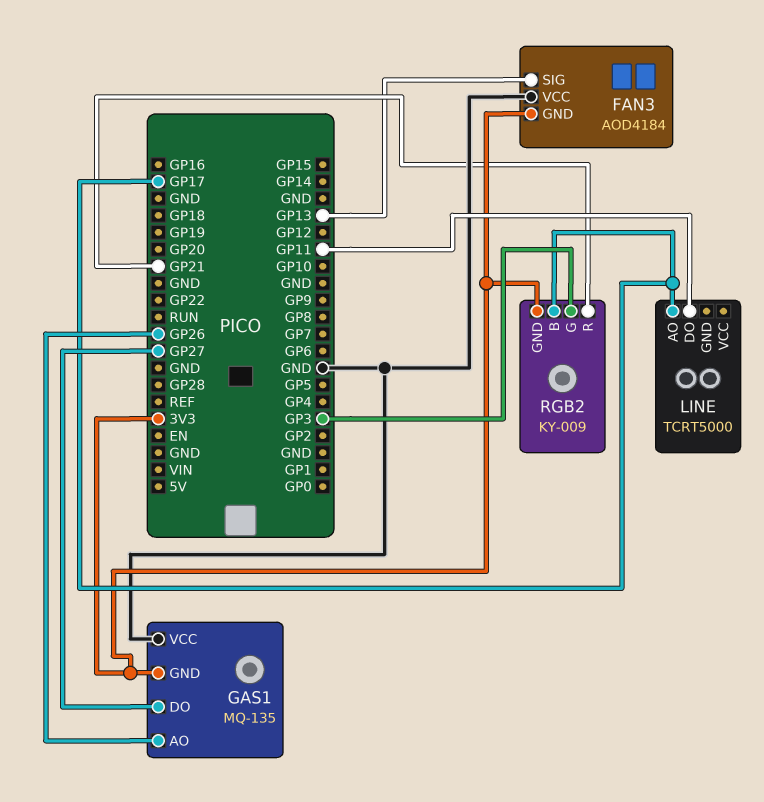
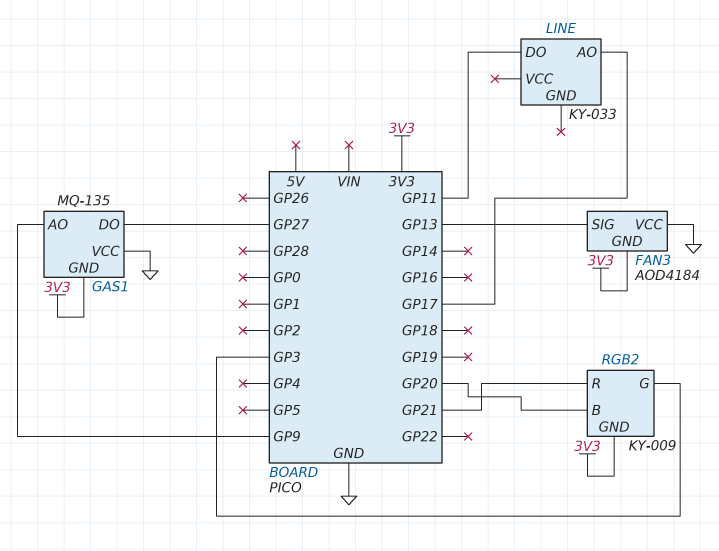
GAS1 pin AO: GP26 -> GP9
LINE: TCRT5000 -> KY-033
RGB2 pin B: GP17 -> GP20

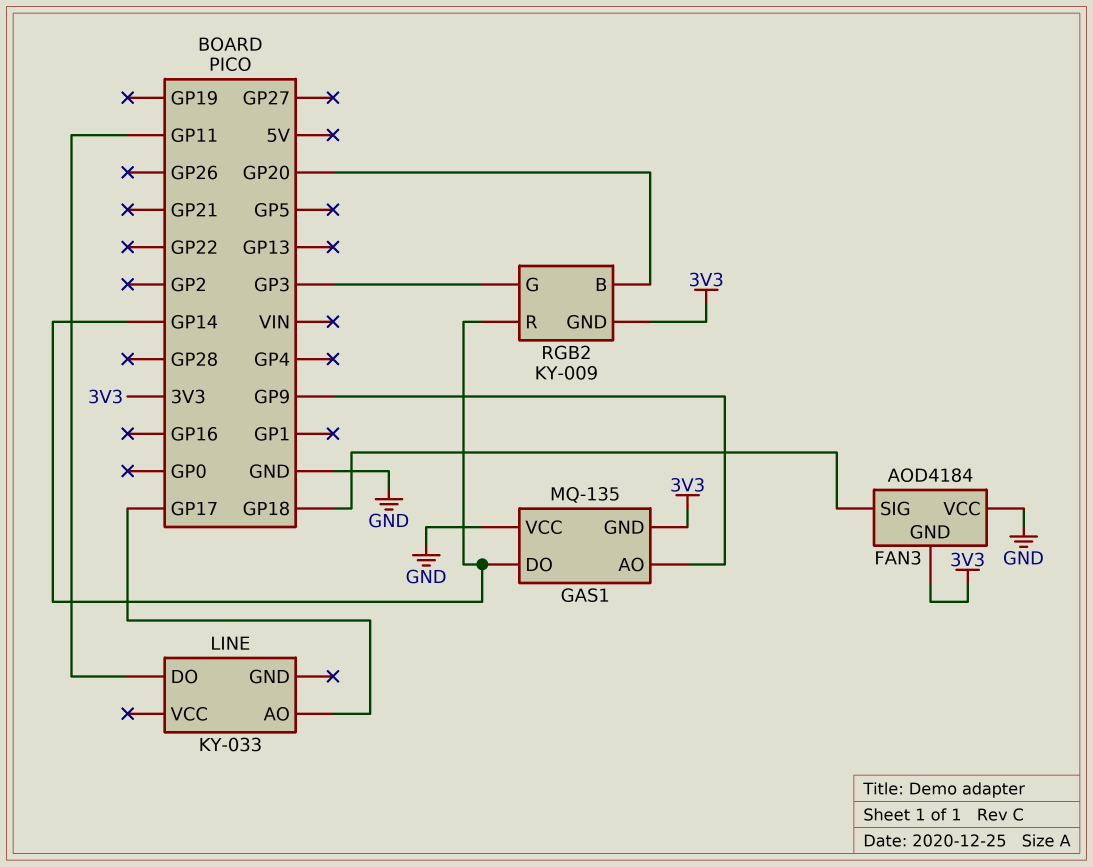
FAN3 pin SIG: GP13 -> GP18
GAS1 pin DO: GP27 -> GP14
RGB2 pin R: GP21 -> GP14

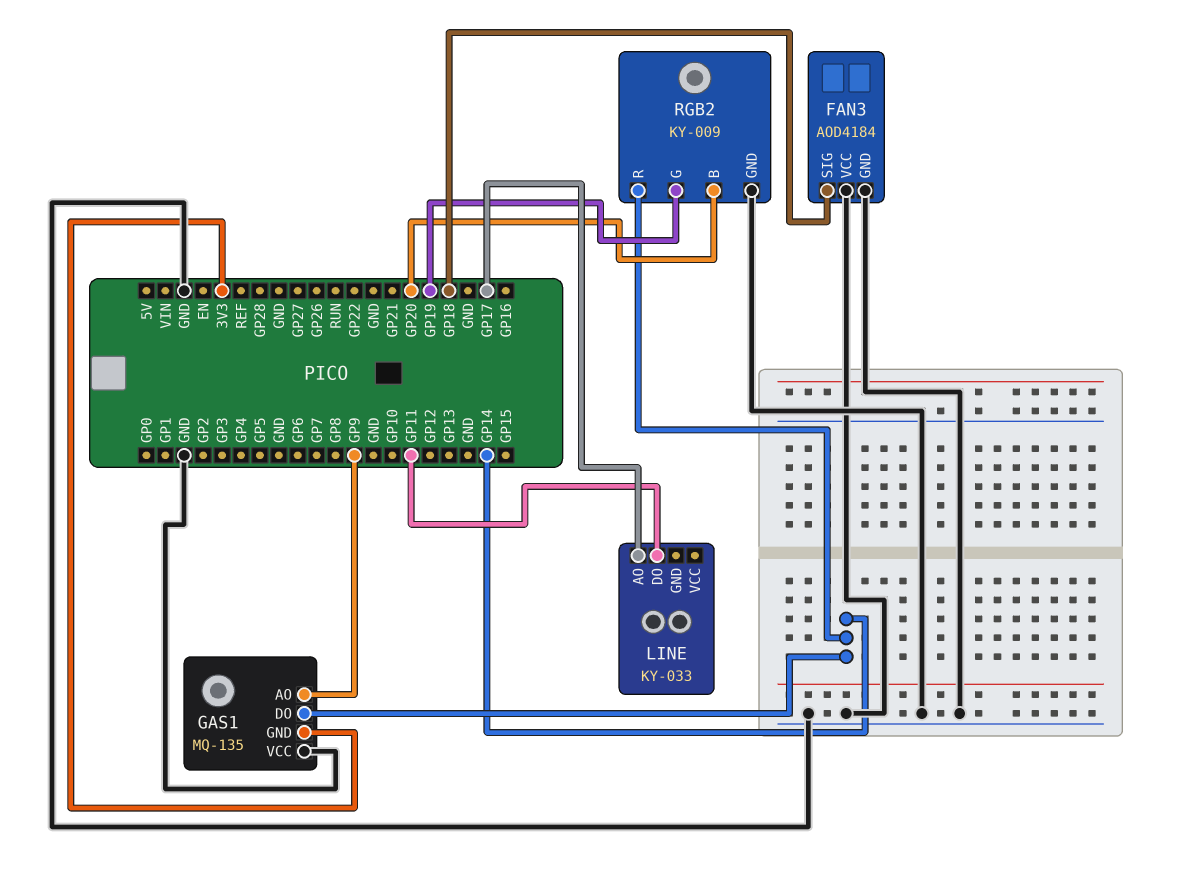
FAN3 pin GND: 3V3 -> GND
RGB2 pin G: GP3 -> GP19
RGB2 pin GND: 3V3 -> GND

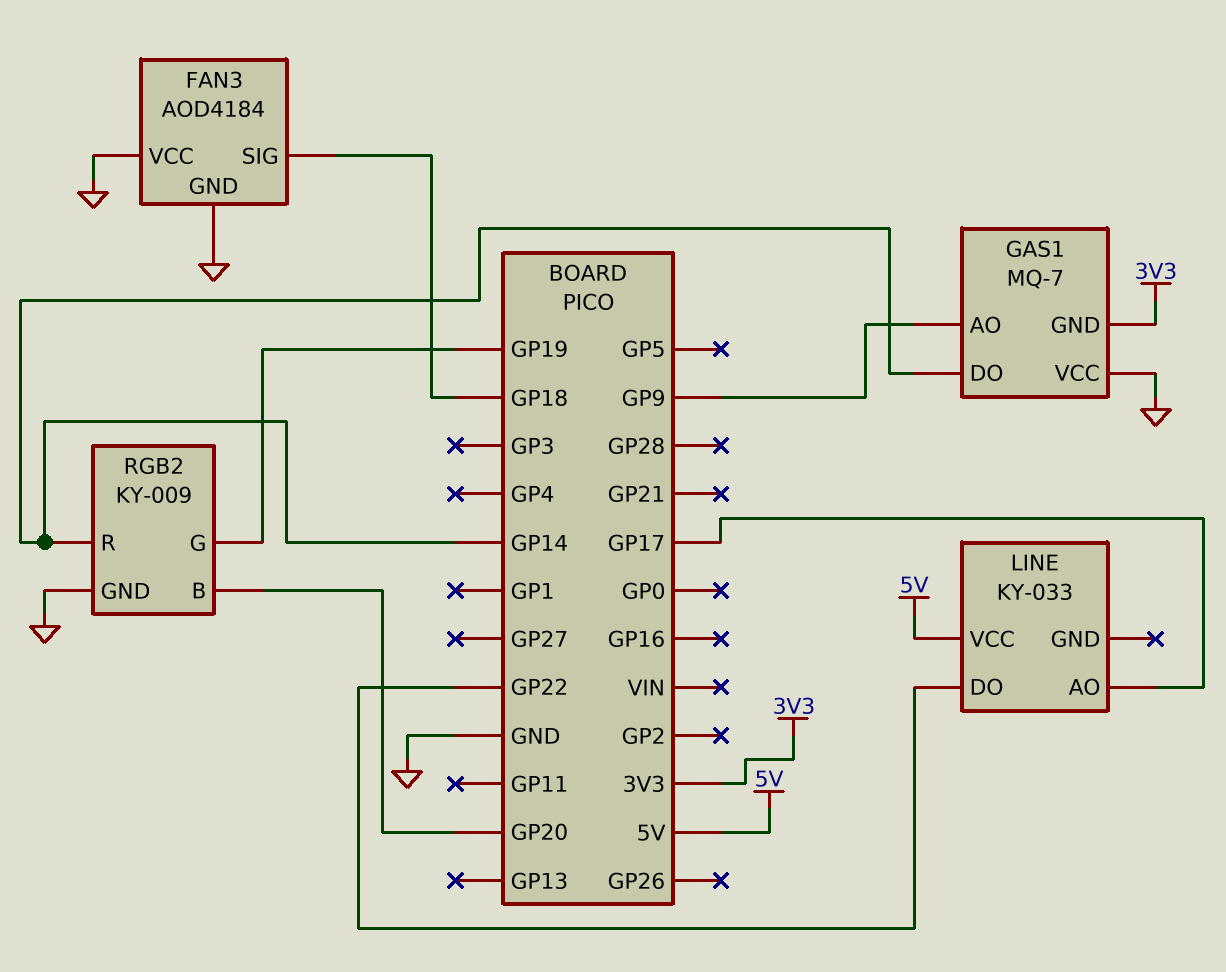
GAS1: MQ-135 -> MQ-7
LINE pin DO: GP11 -> GP22
LINE pin VCC: none -> 5V

